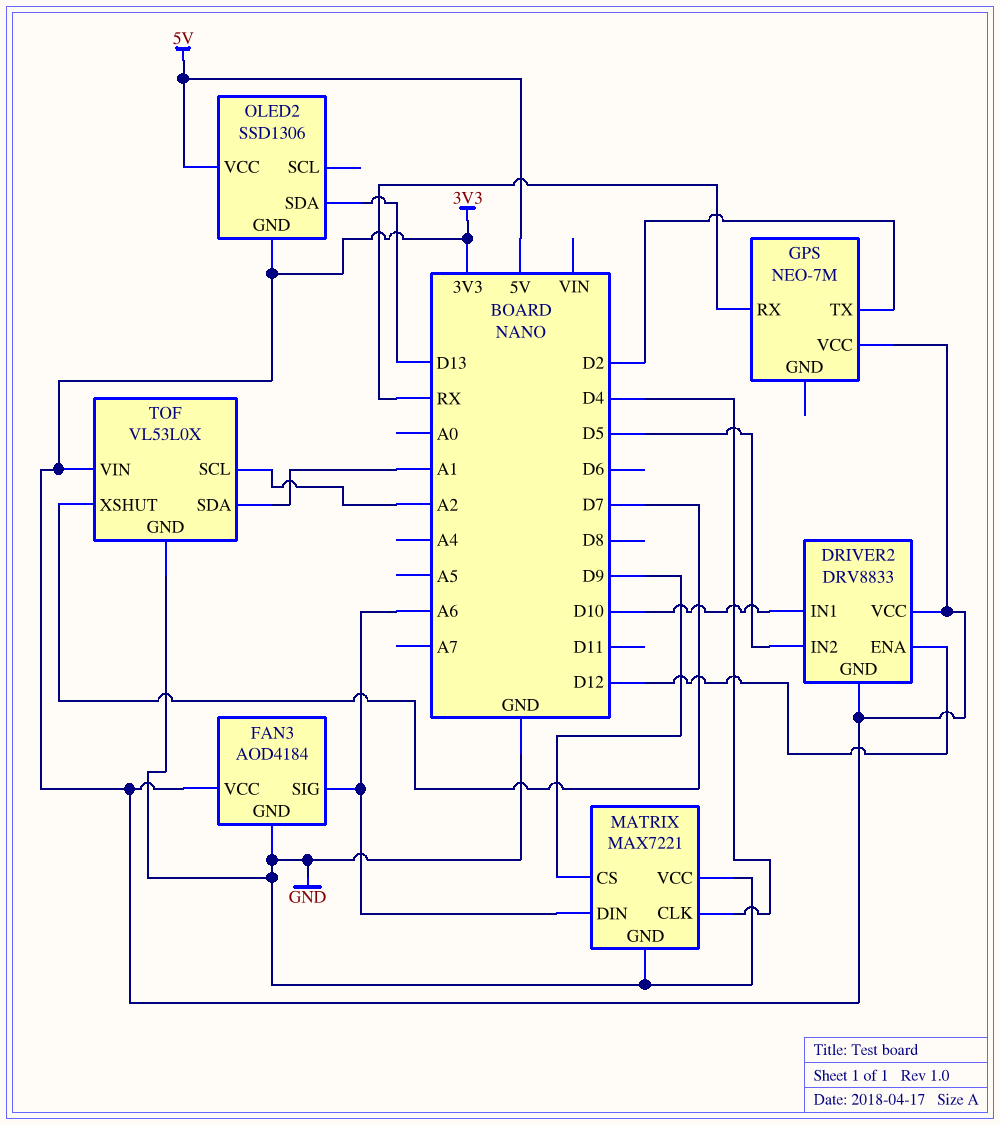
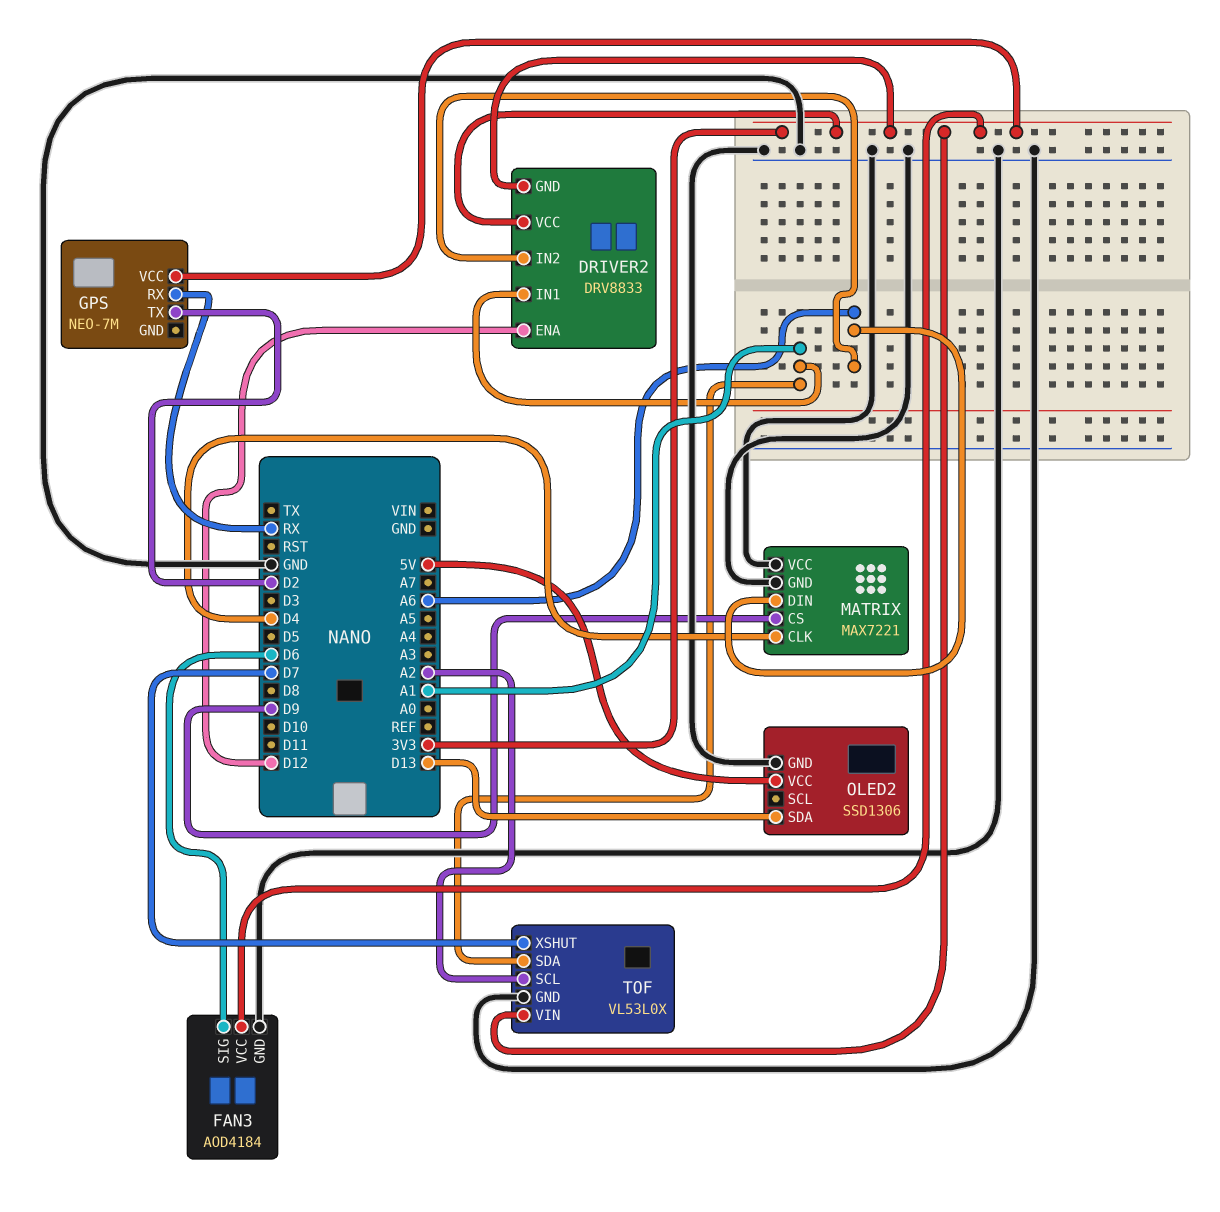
DRIVER2 pin IN1: D10 -> A1
DRIVER2 pin IN2: D5 -> A6
FAN3 pin SIG: A6 -> D6
OLED2 pin GND: 3V3 -> GND

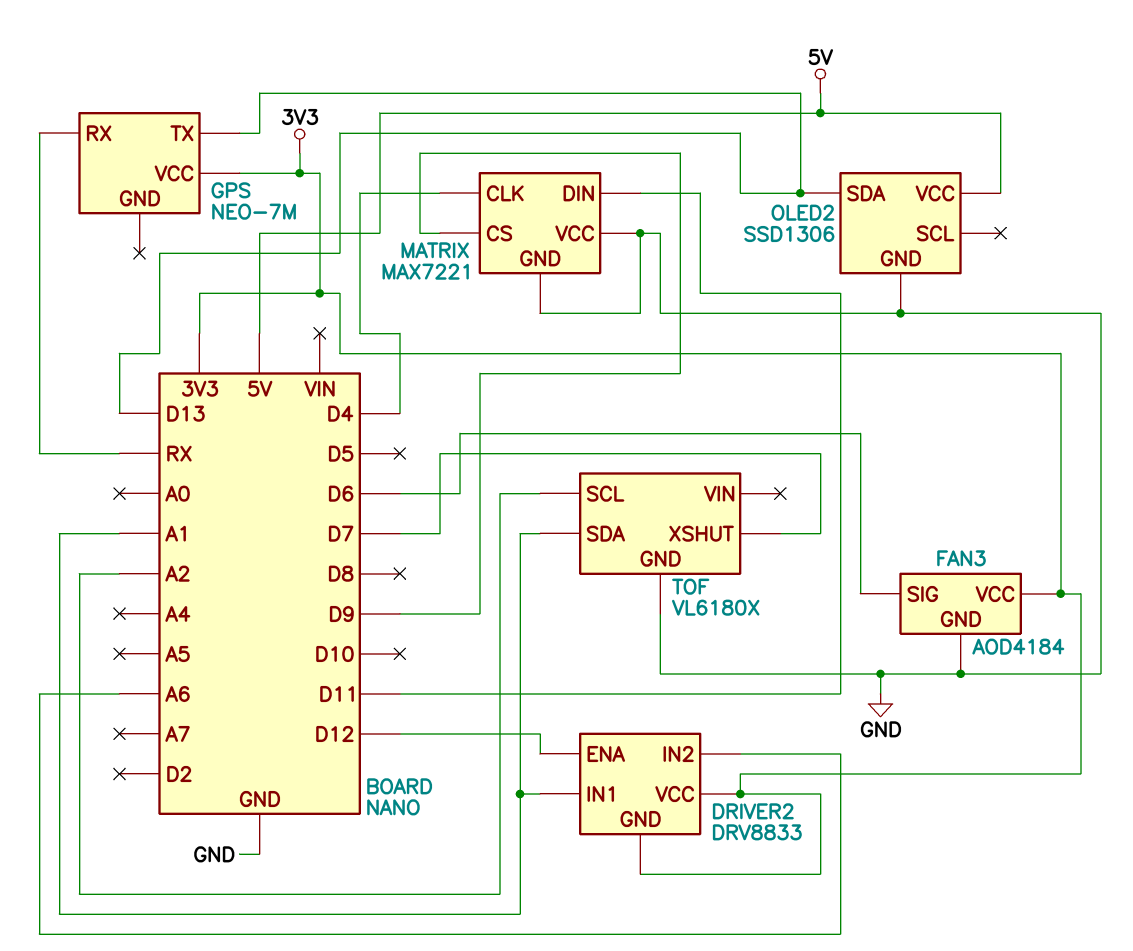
GPS pin TX: D2 -> D13
MATRIX pin DIN: A6 -> D11
TOF: VL53L0X -> VL6180X
TOF pin VIN: 3V3 -> none

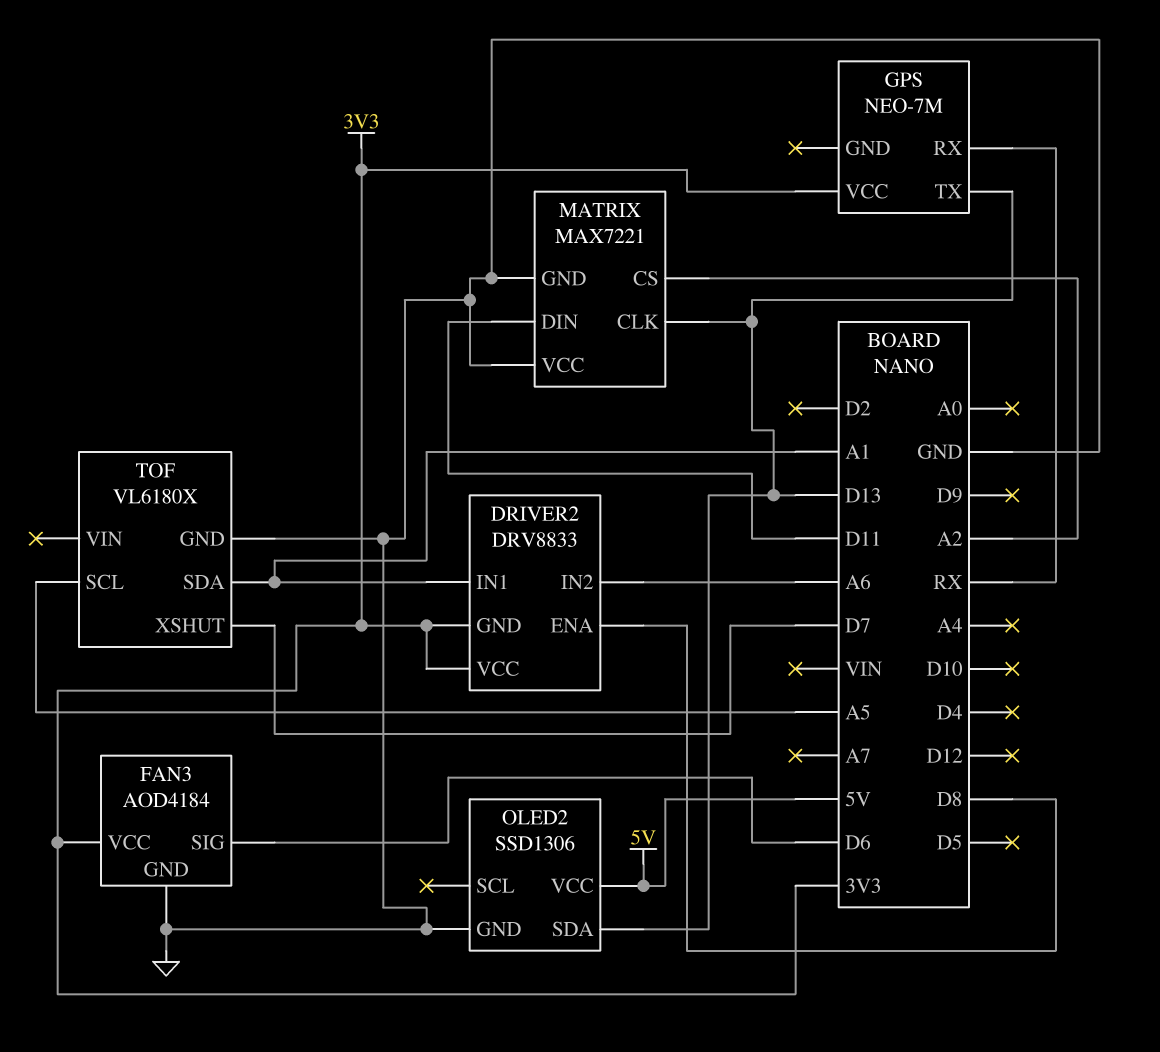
DRIVER2 pin ENA: D12 -> D8
MATRIX pin CLK: D4 -> D13
MATRIX pin CS: D9 -> A2
TOF pin SCL: A2 -> A5

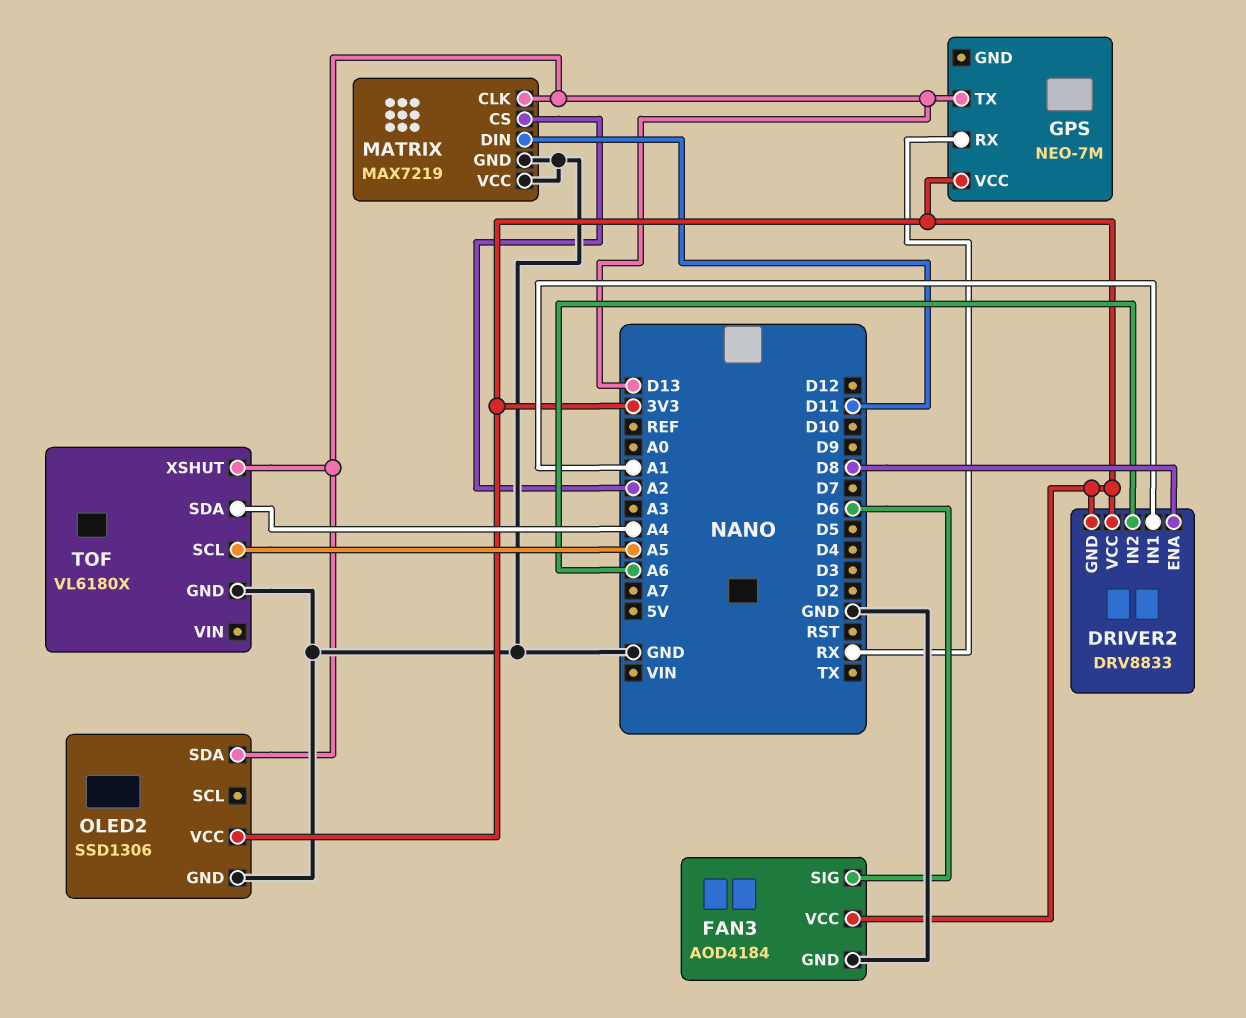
MATRIX: MAX7221 -> MAX7219
OLED2 pin VCC: 5V -> 3V3
TOF pin SDA: A1 -> A4
TOF pin XSHUT: D7 -> D13

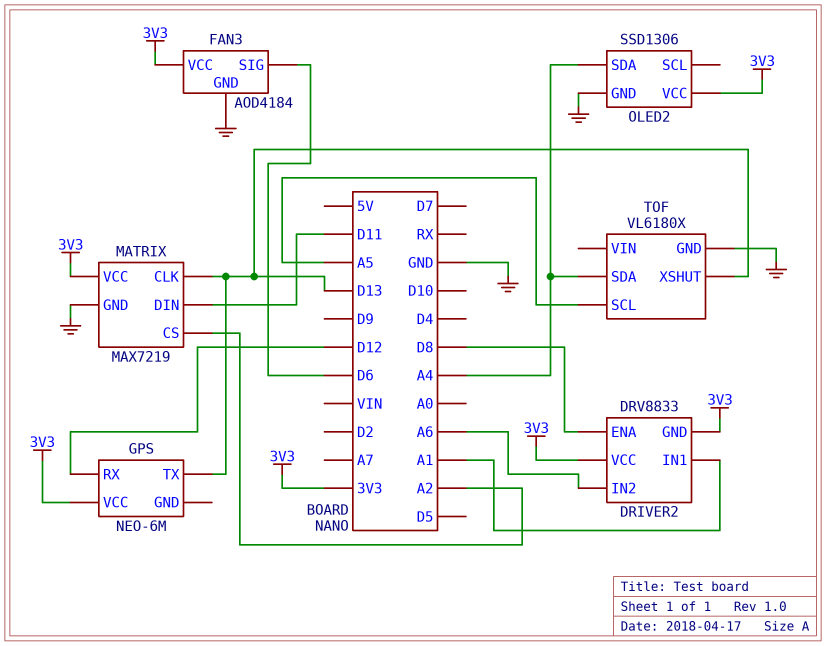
GPS: NEO-7M -> NEO-6M
GPS pin RX: RX -> D12
MATRIX pin VCC: GND -> 3V3
OLED2 pin SDA: D13 -> A4

